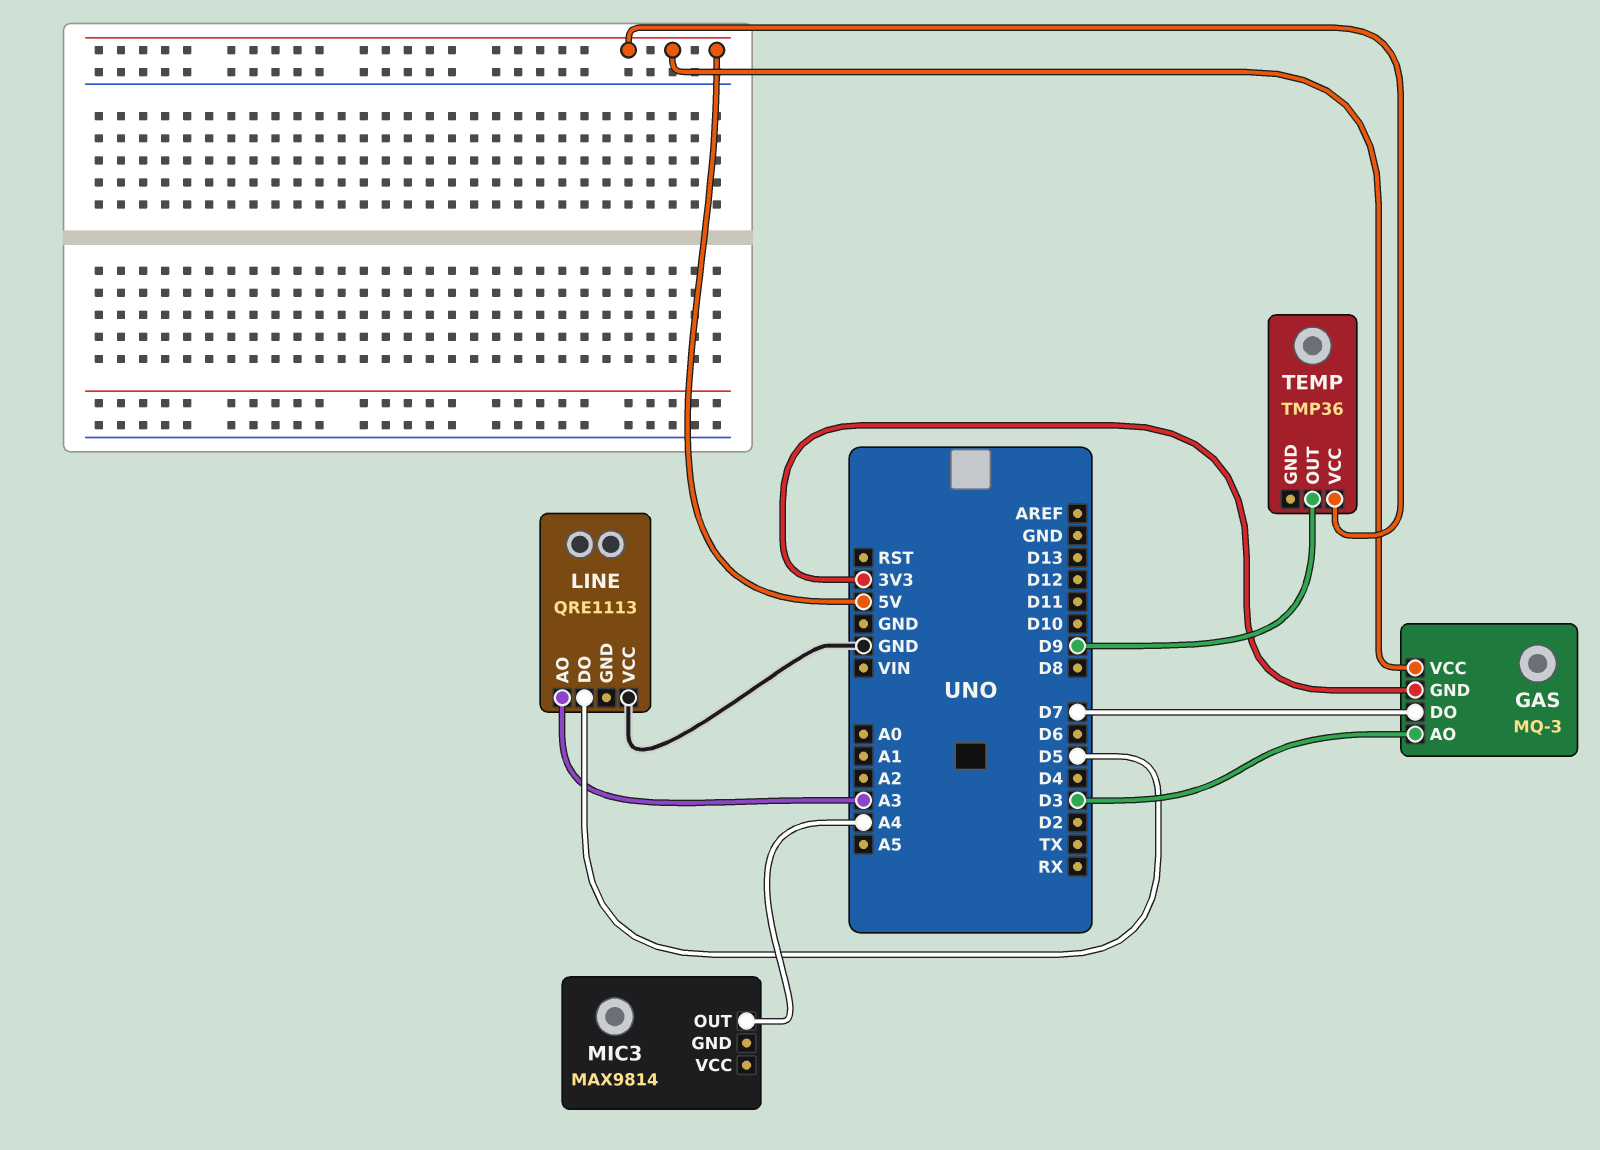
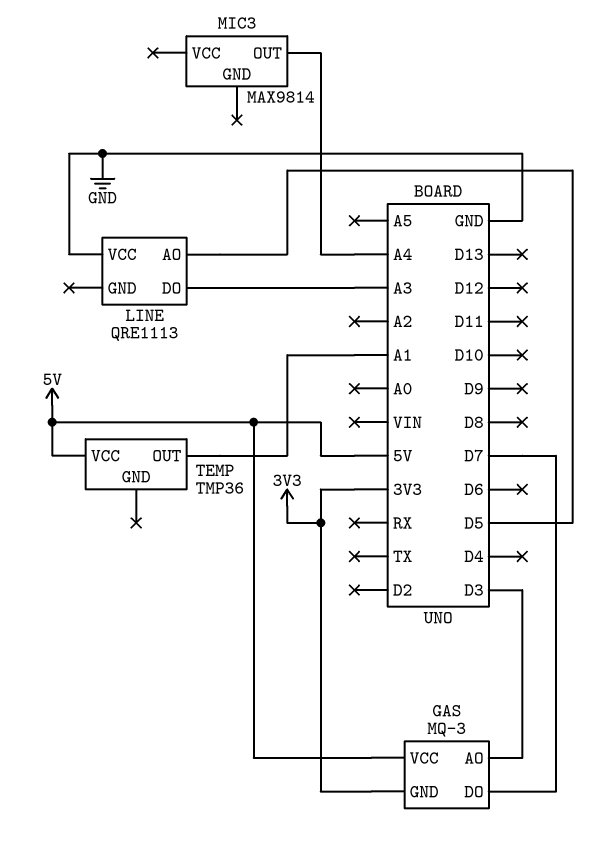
LINE pin AO: A3 -> D5
LINE pin DO: D5 -> A3
TEMP pin OUT: D9 -> A1

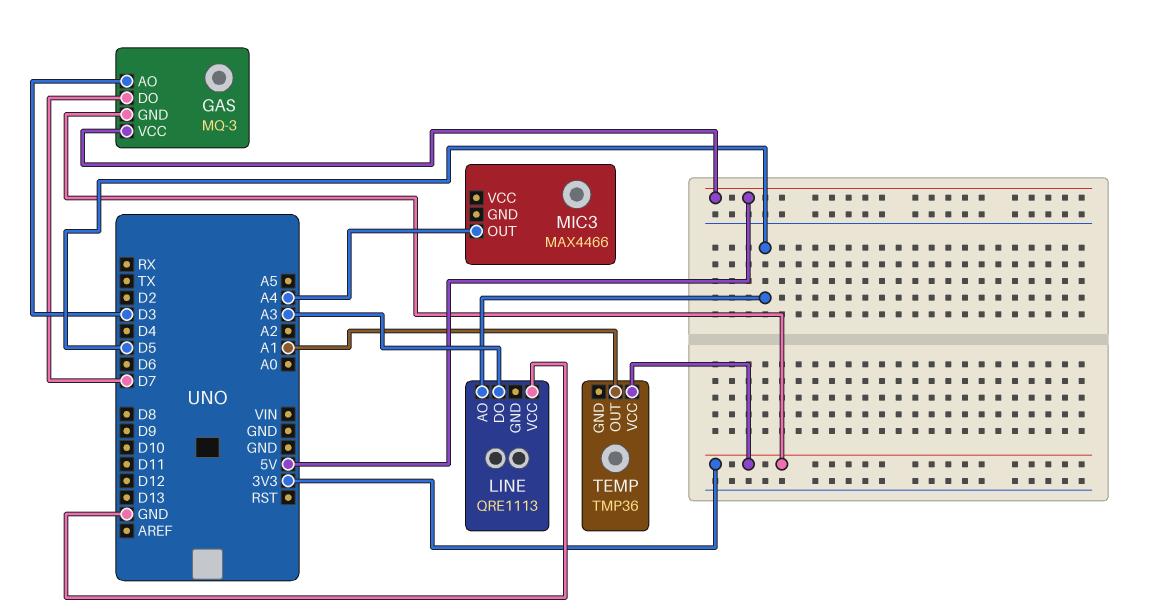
MIC3: MAX9814 -> MAX4466
TEMP pin VCC: 5V -> 3V3

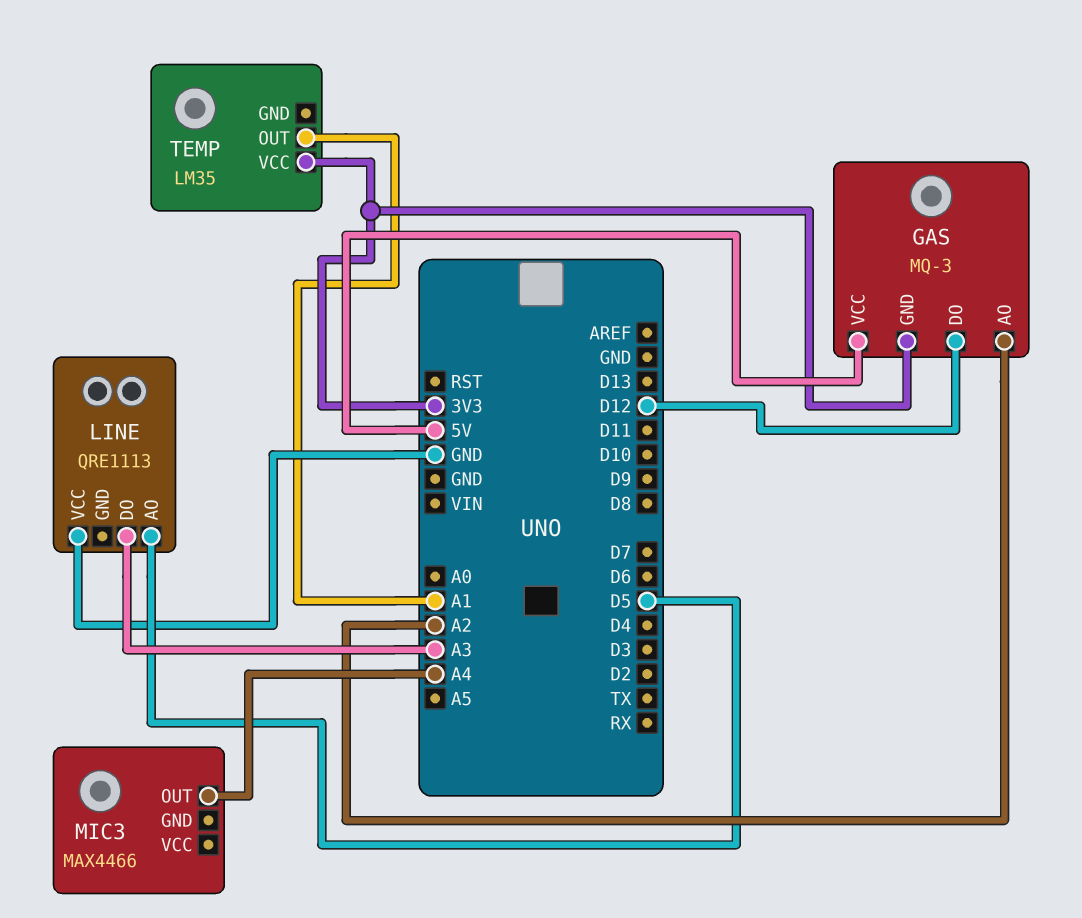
GAS pin AO: D3 -> A2
GAS pin DO: D7 -> D12
TEMP: TMP36 -> LM35

